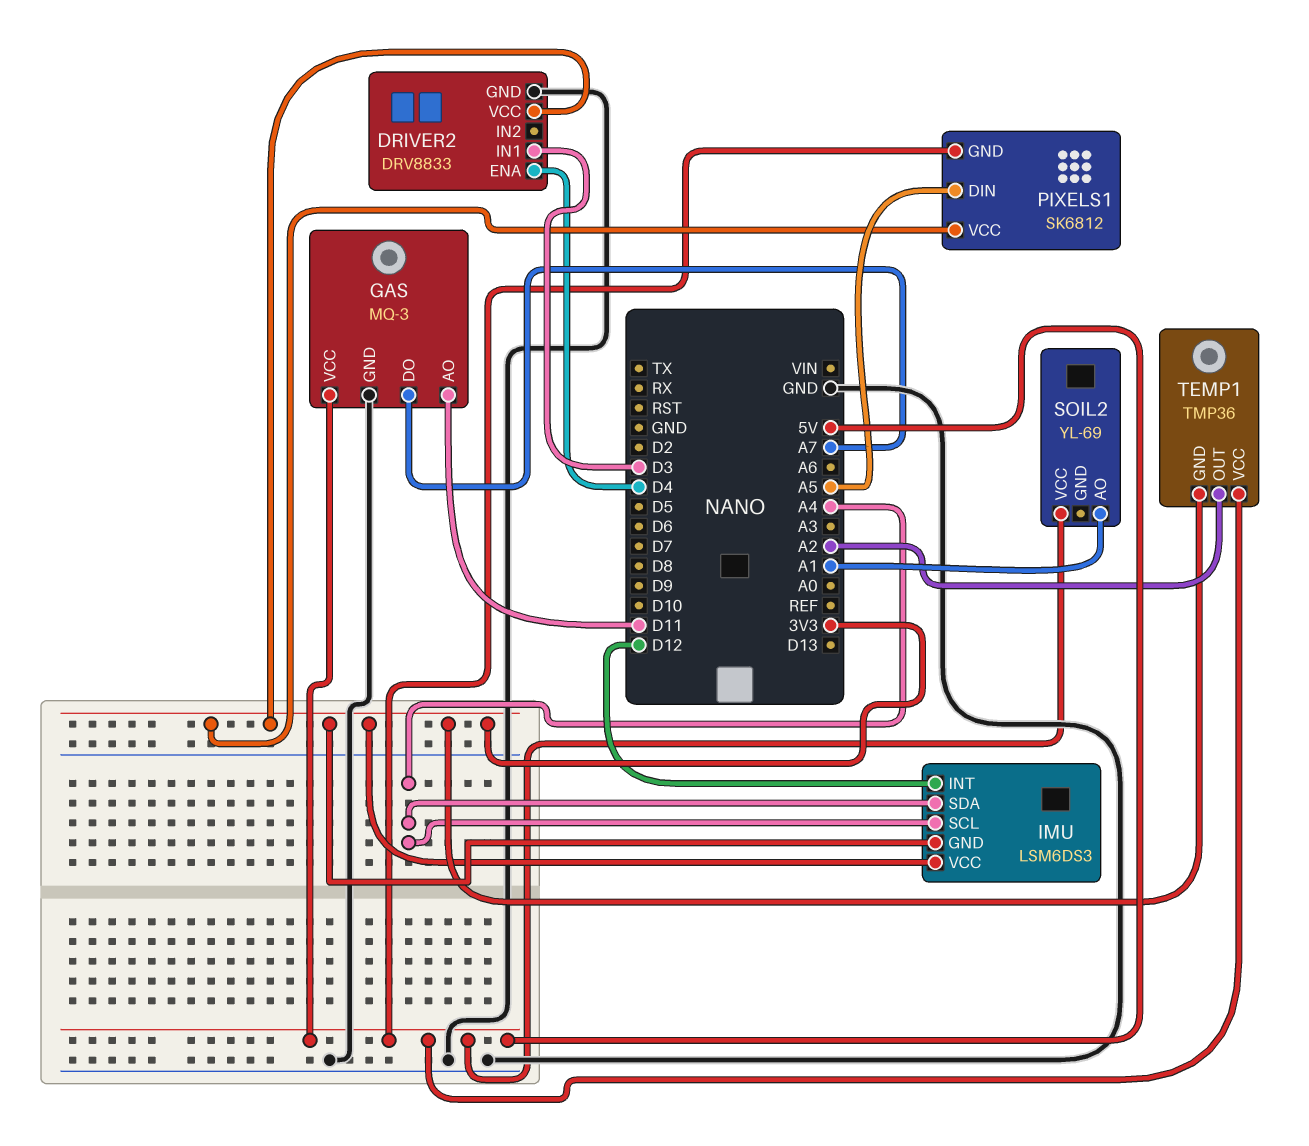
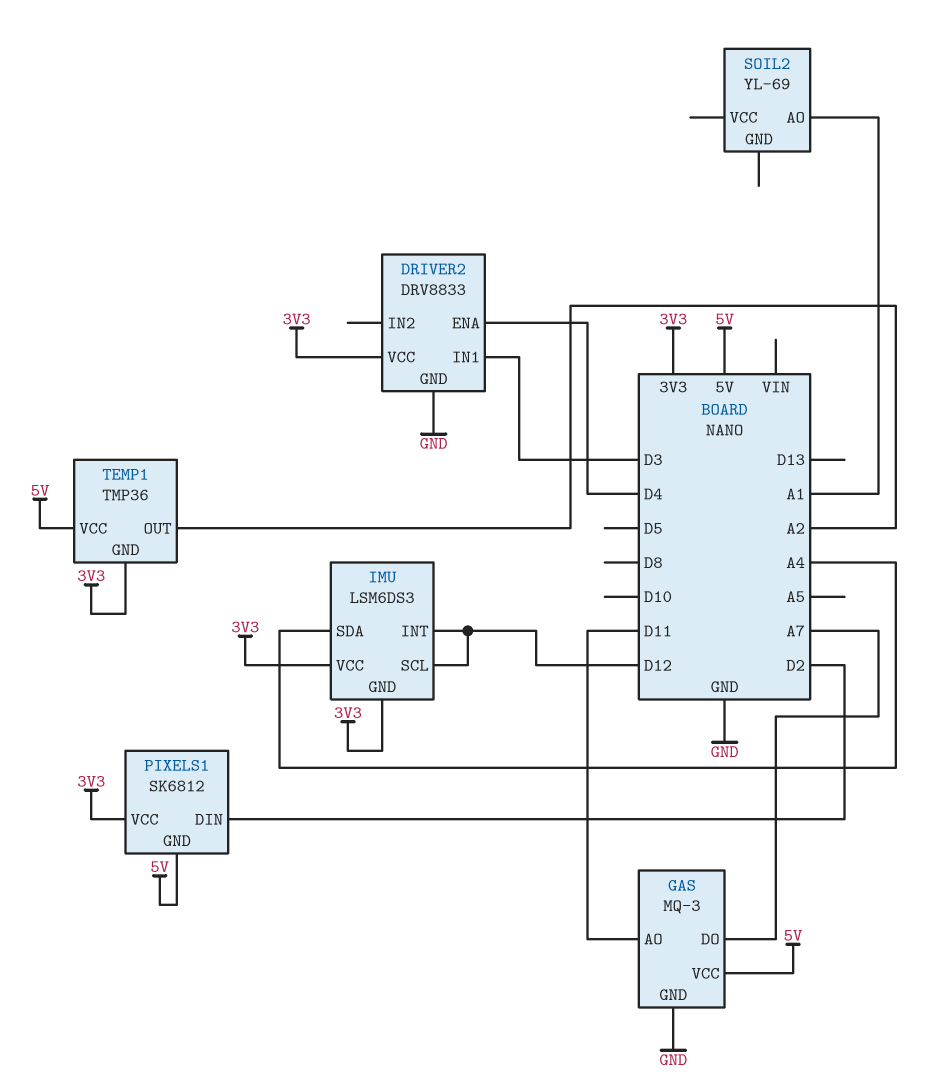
IMU pin SCL: A4 -> D12
PIXELS1 pin DIN: A5 -> D2
SOIL2 pin VCC: 5V -> none

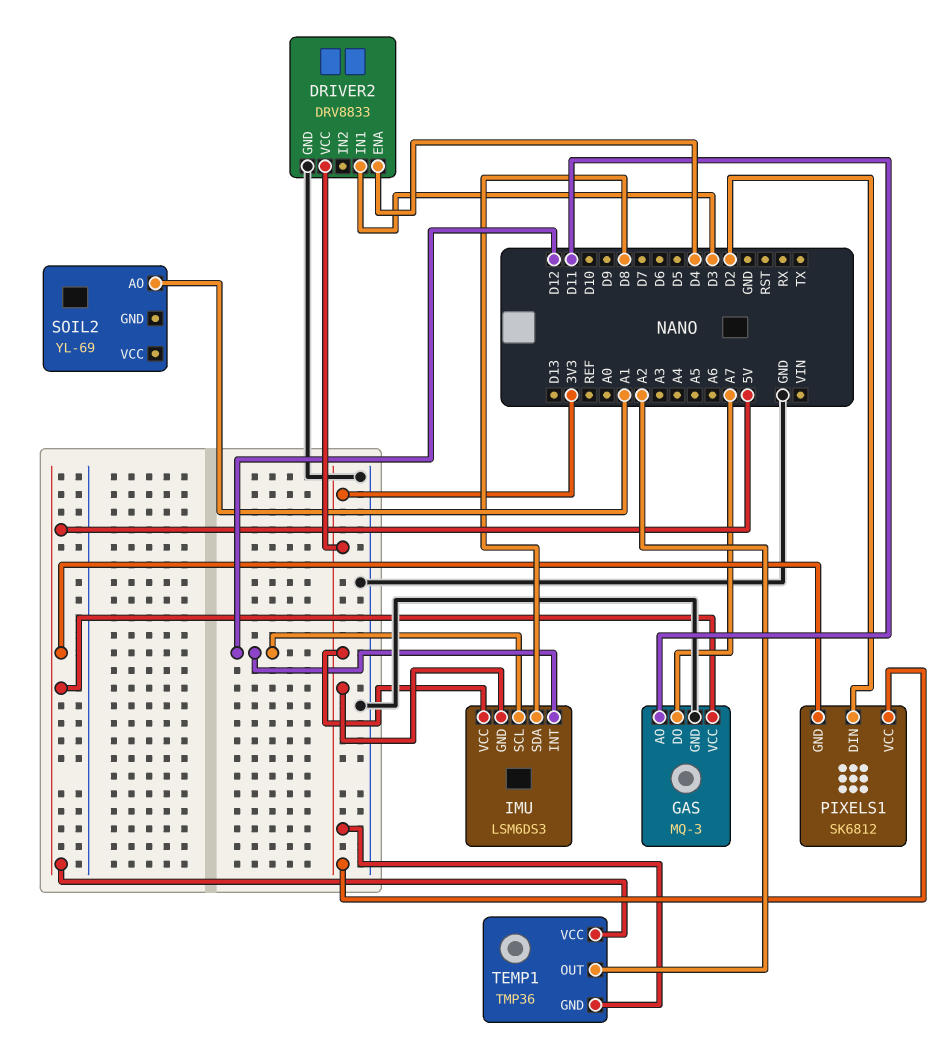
IMU pin SDA: A4 -> D8

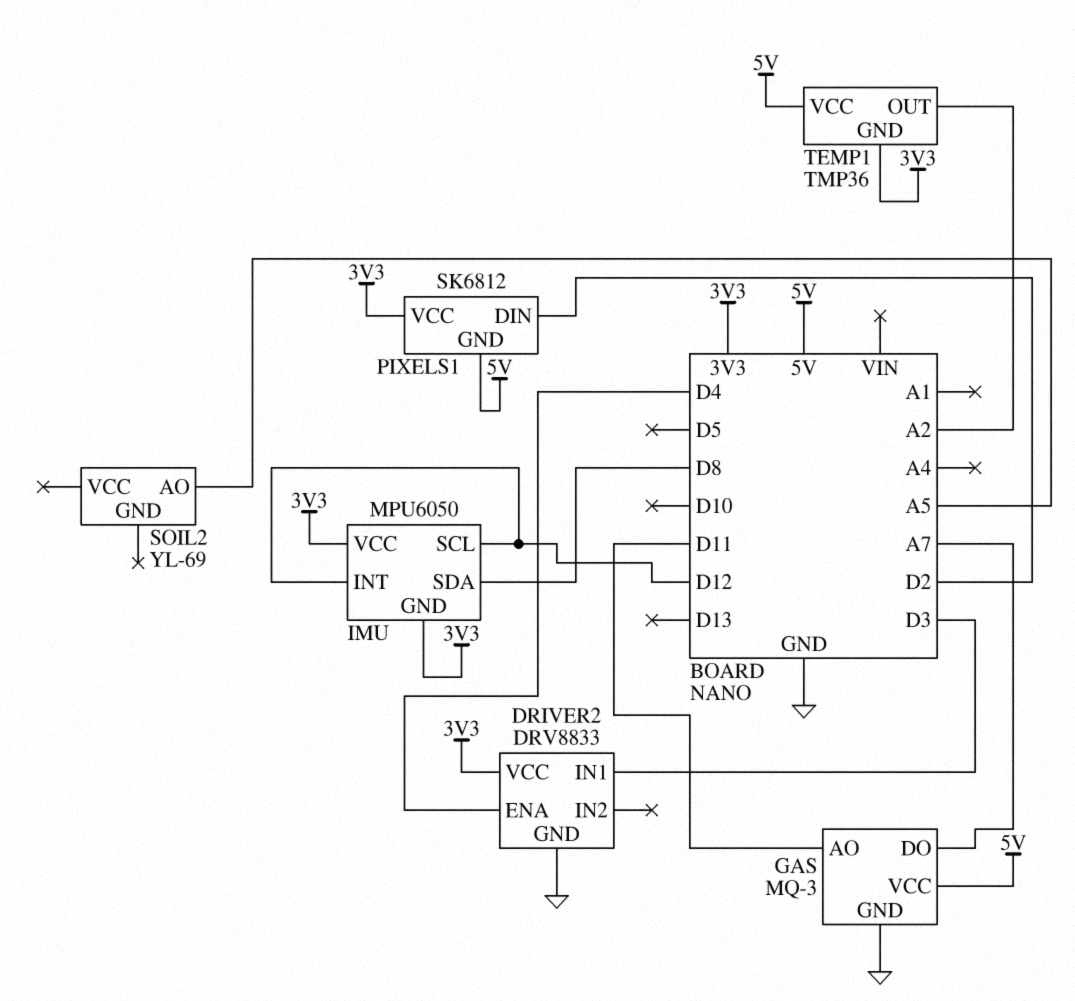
IMU: LSM6DS3 -> MPU6050
SOIL2 pin AO: A1 -> A5

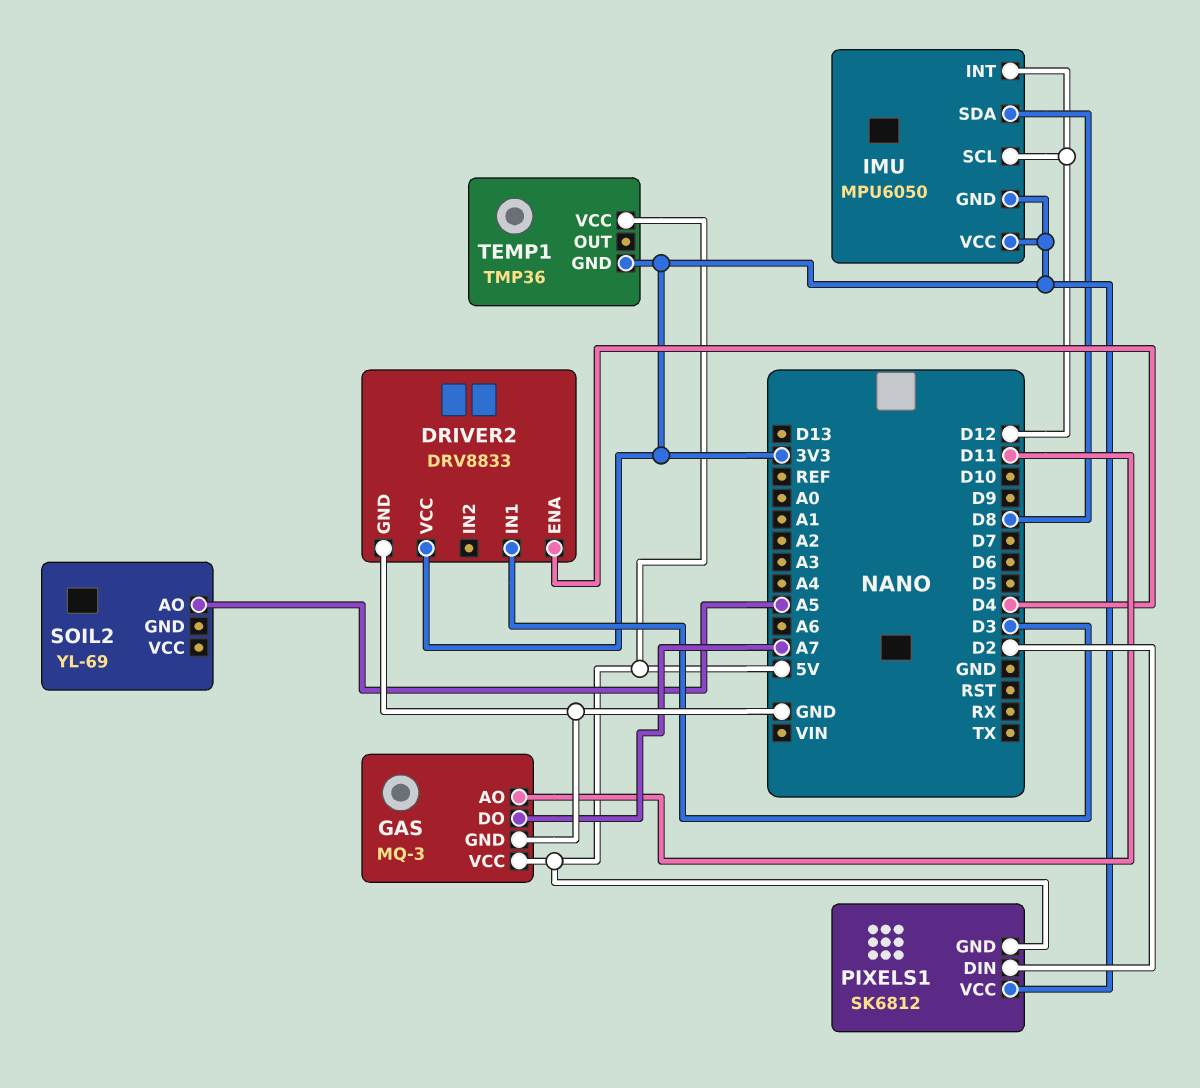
TEMP1 pin OUT: A2 -> none

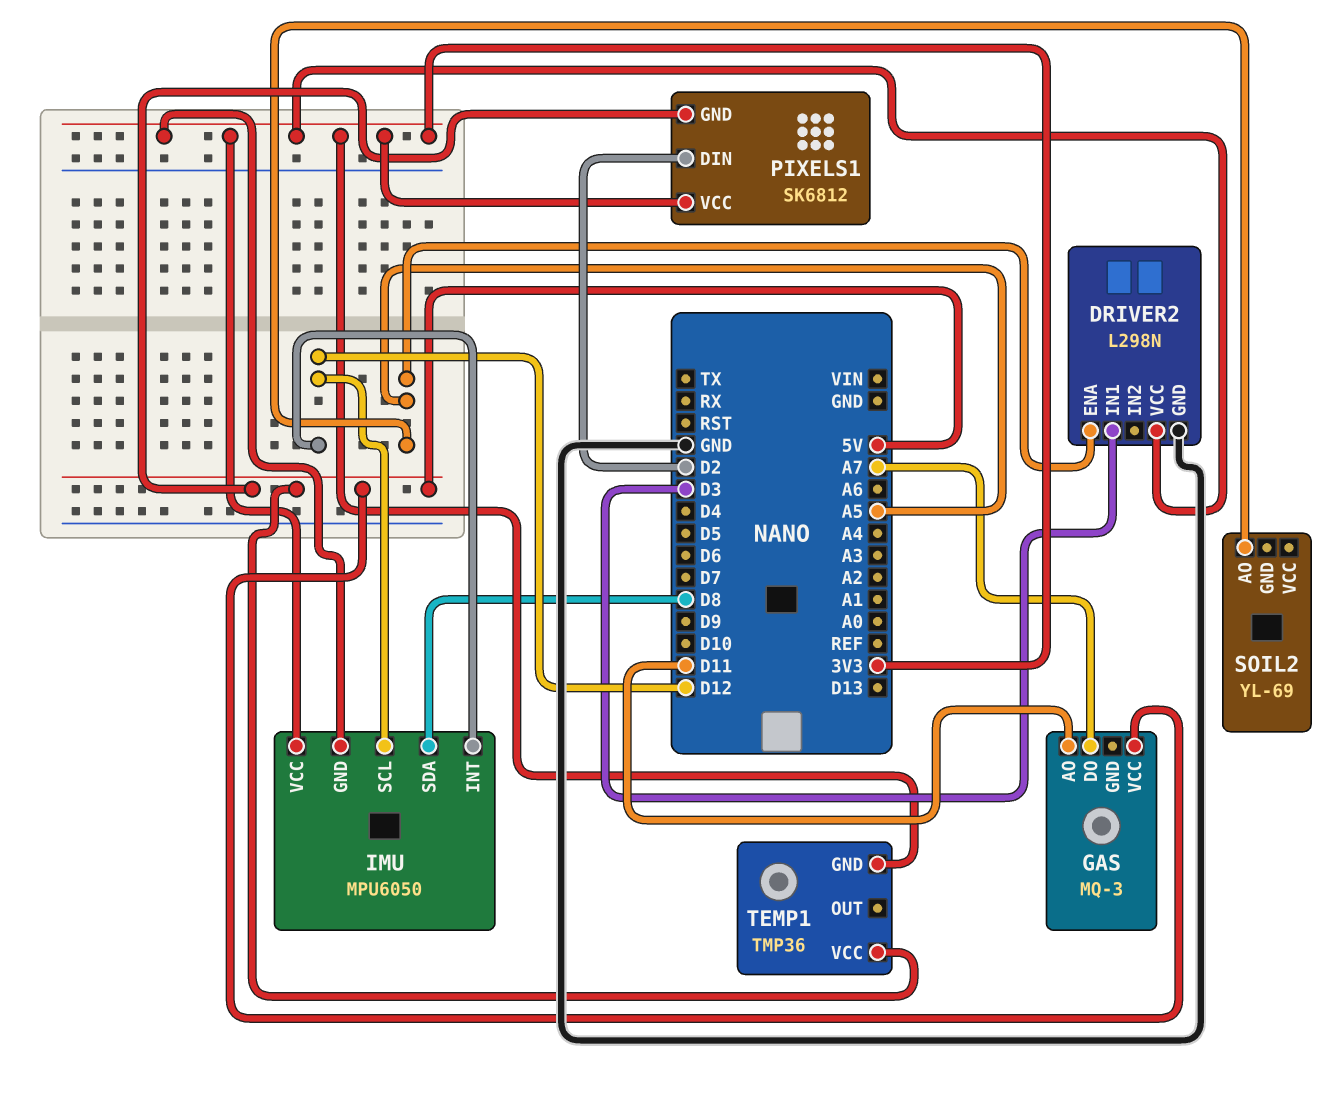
DRIVER2: DRV8833 -> L298N
DRIVER2 pin ENA: D4 -> A5
GAS pin GND: GND -> none

